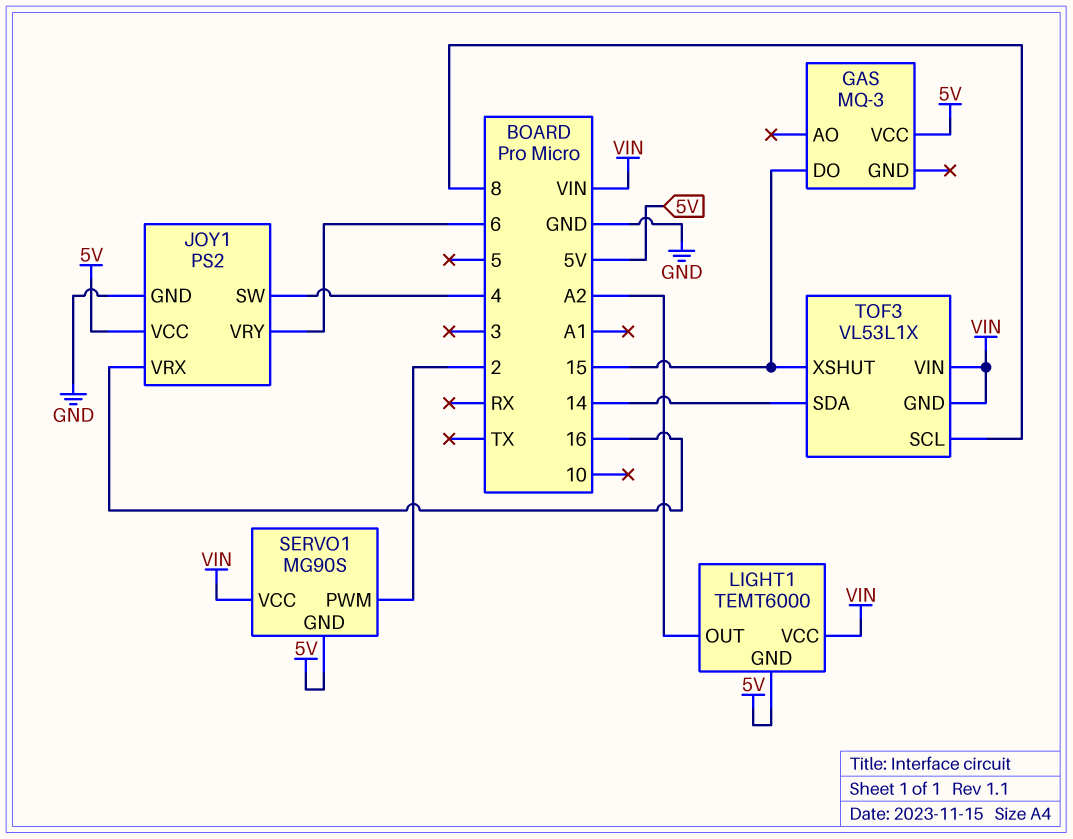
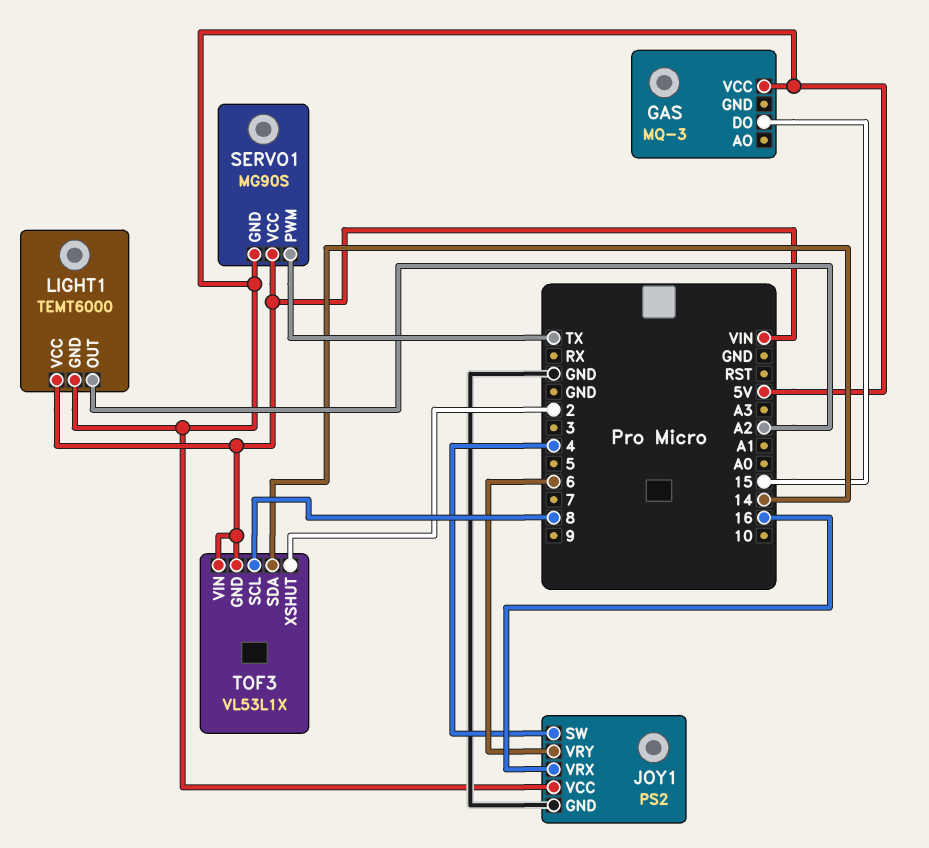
SERVO1 pin PWM: 2 -> TX
TOF3 pin XSHUT: 15 -> 2

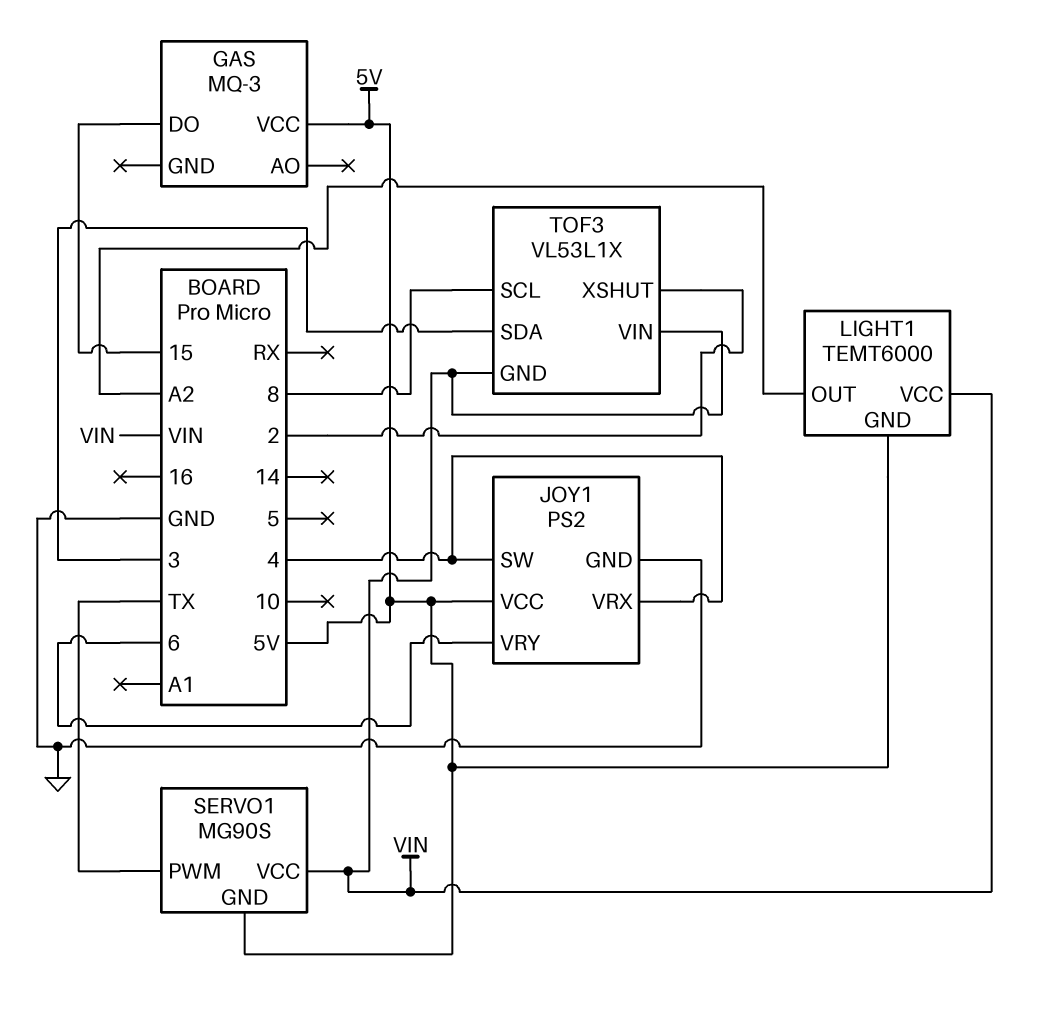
JOY1 pin VRX: 16 -> 4
TOF3 pin SDA: 14 -> 3

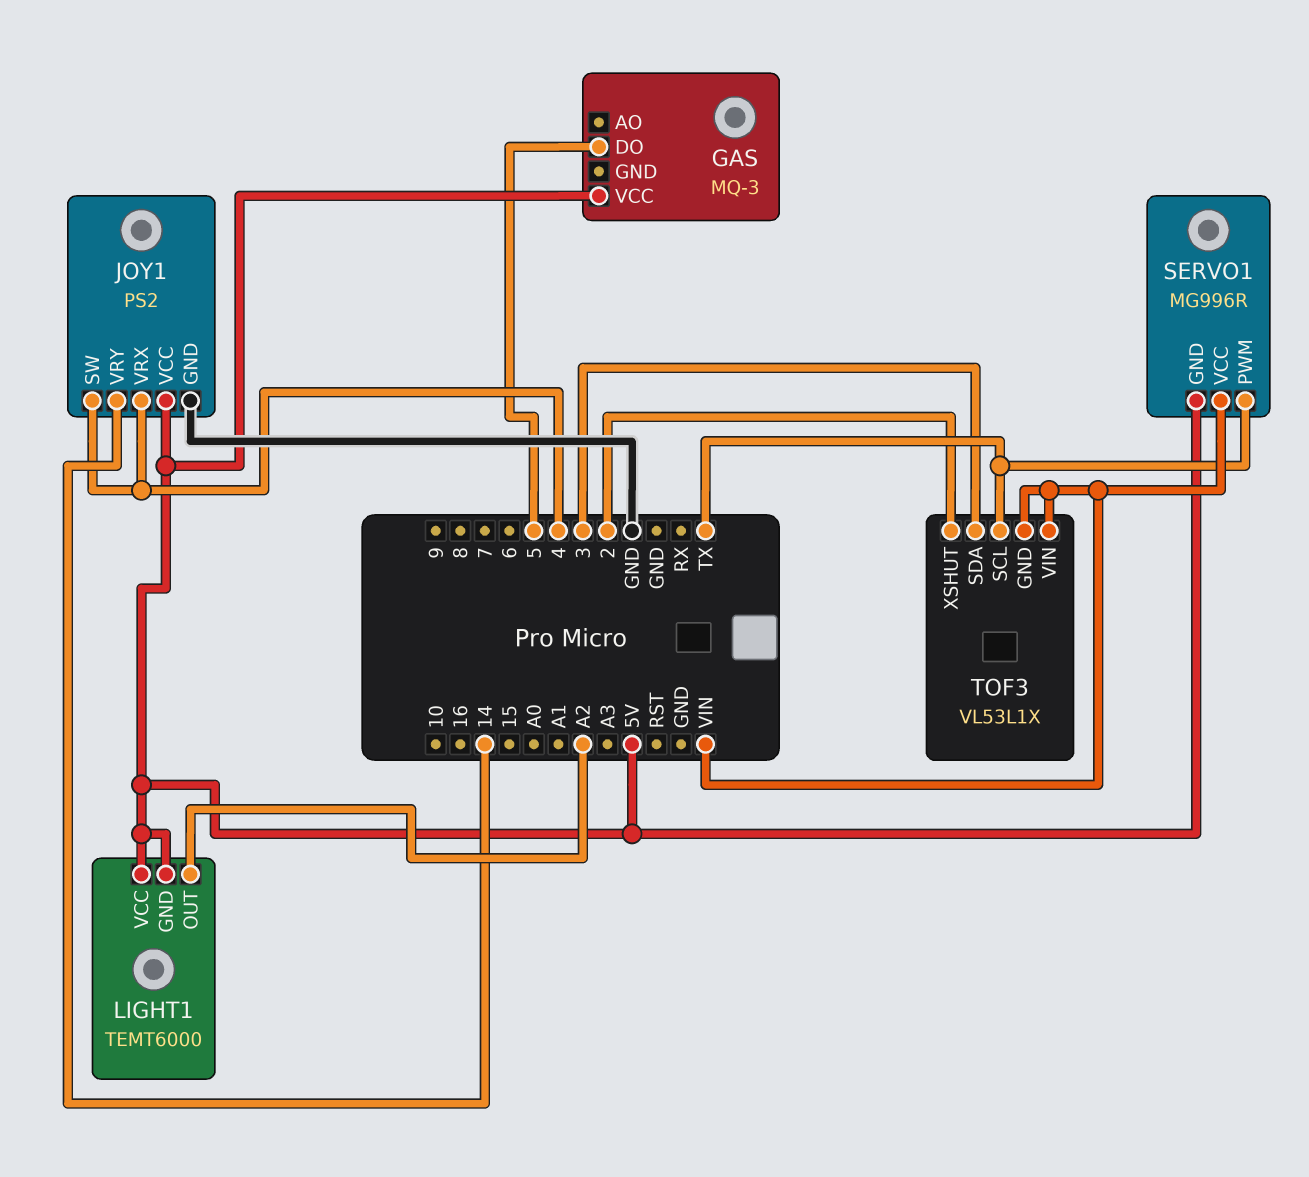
GAS pin DO: 15 -> 5
JOY1 pin VRY: 6 -> 14
LIGHT1 pin VCC: VIN -> 5V
SERVO1: MG90S -> MG996R
TOF3 pin SCL: 8 -> TX

